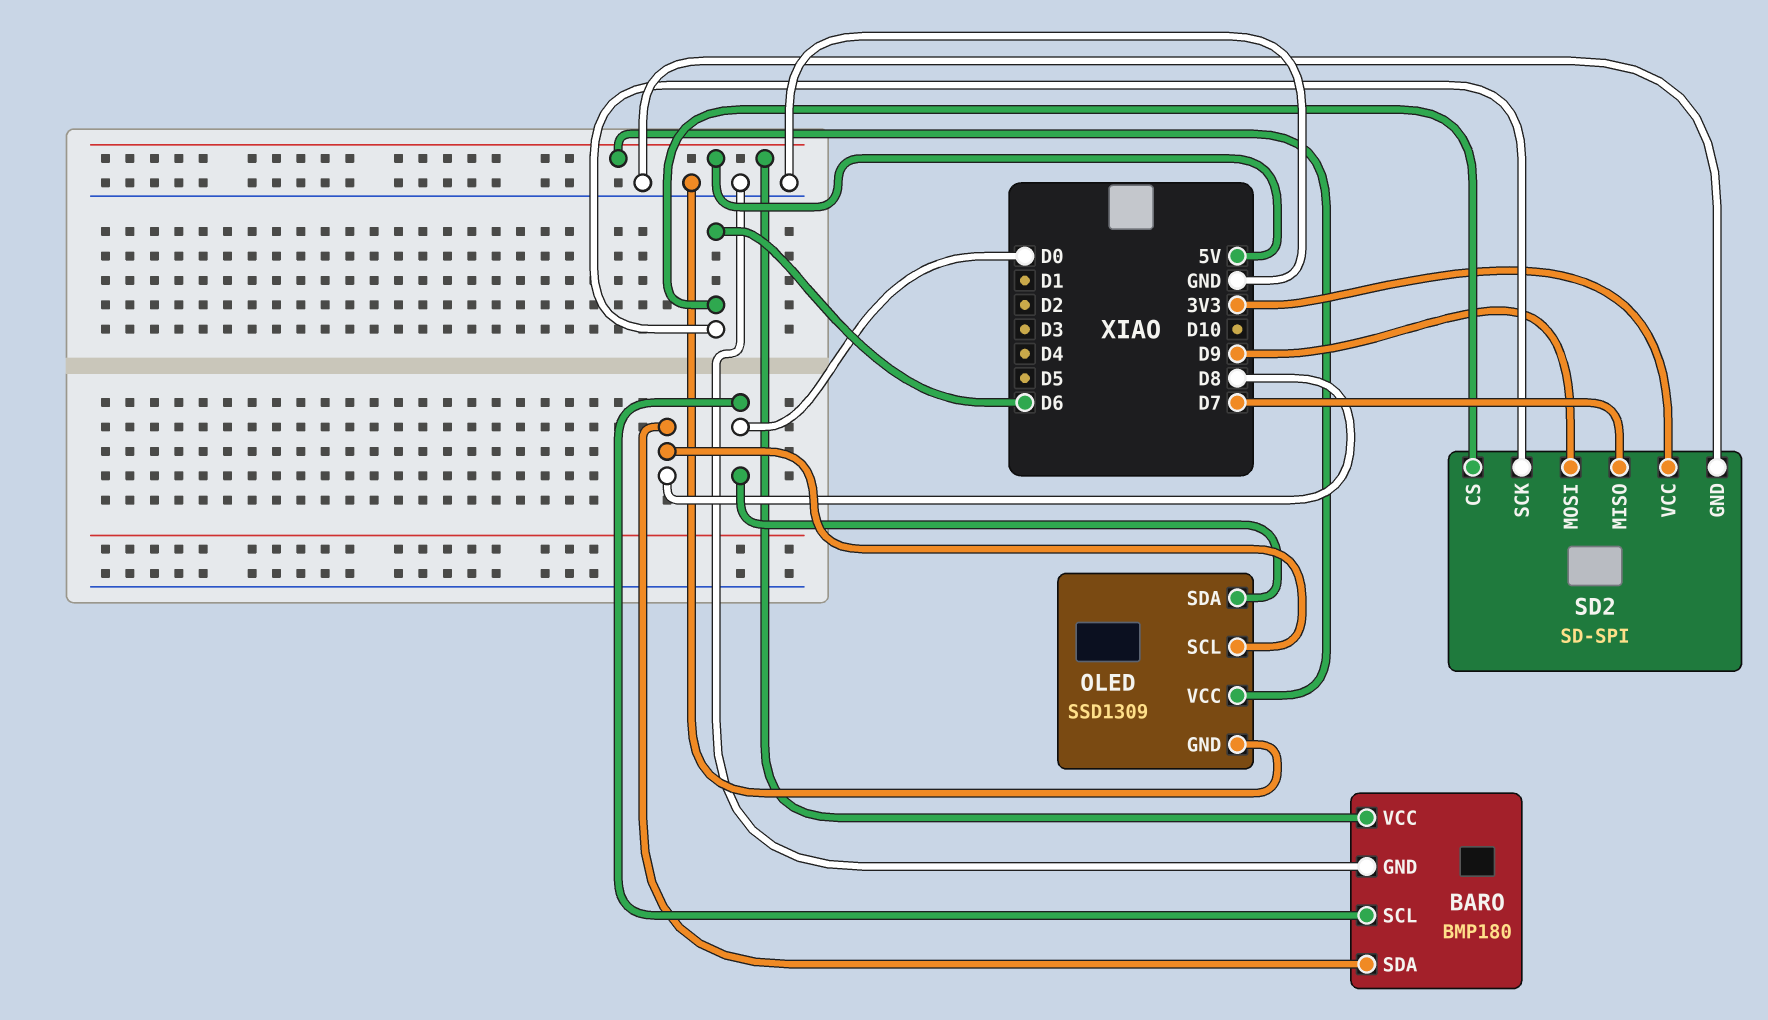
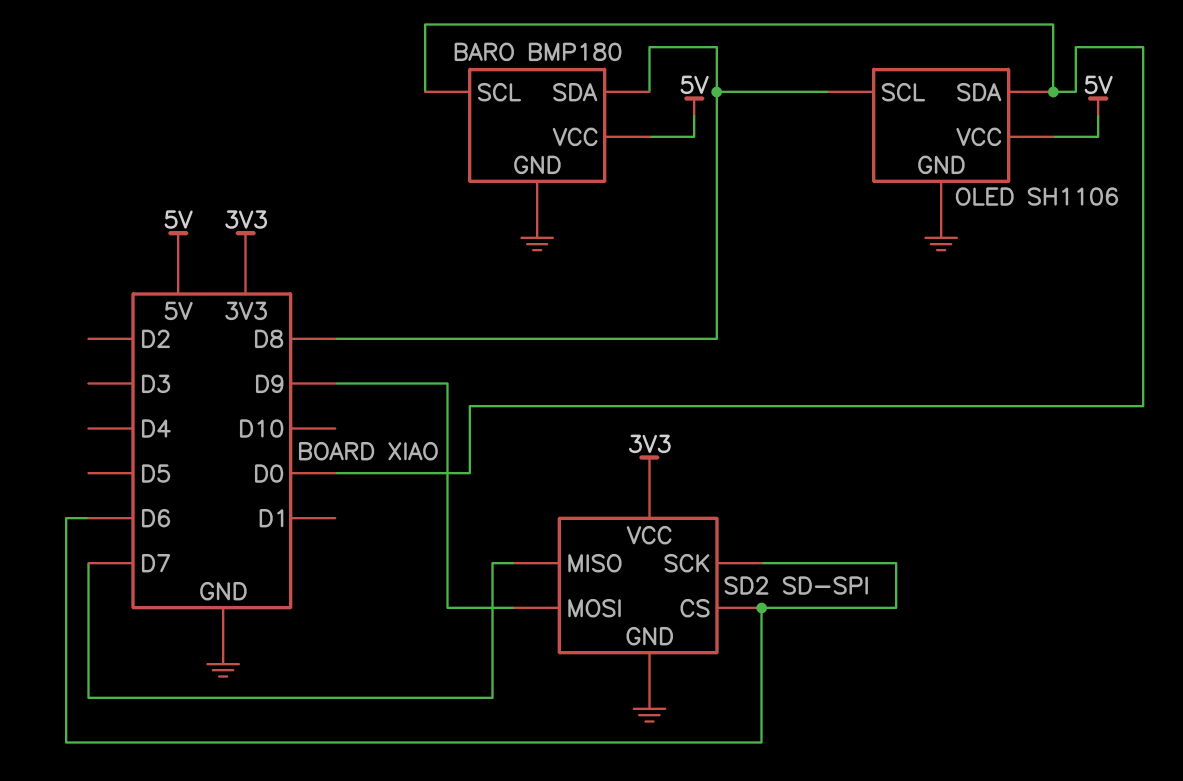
OLED: SSD1309 -> SH1106

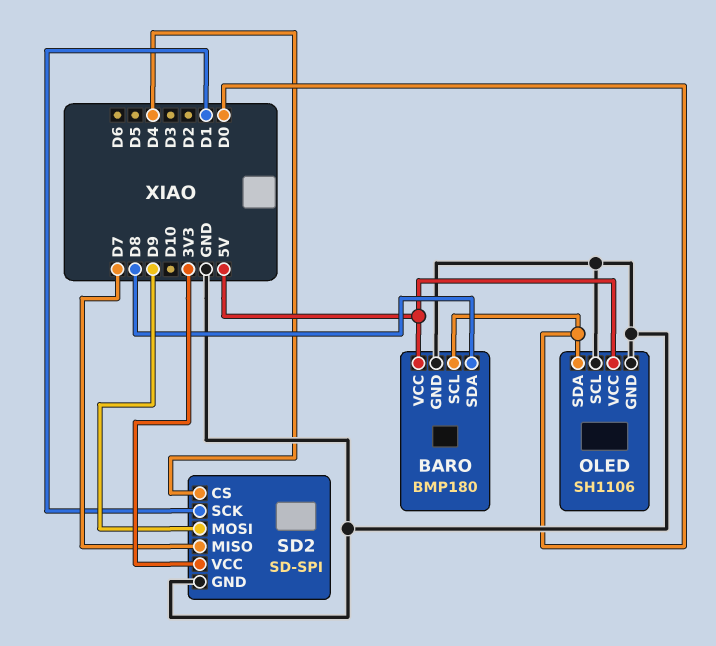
OLED pin SCL: D8 -> GND
SD2 pin CS: D6 -> D4
SD2 pin SCK: D6 -> D1

